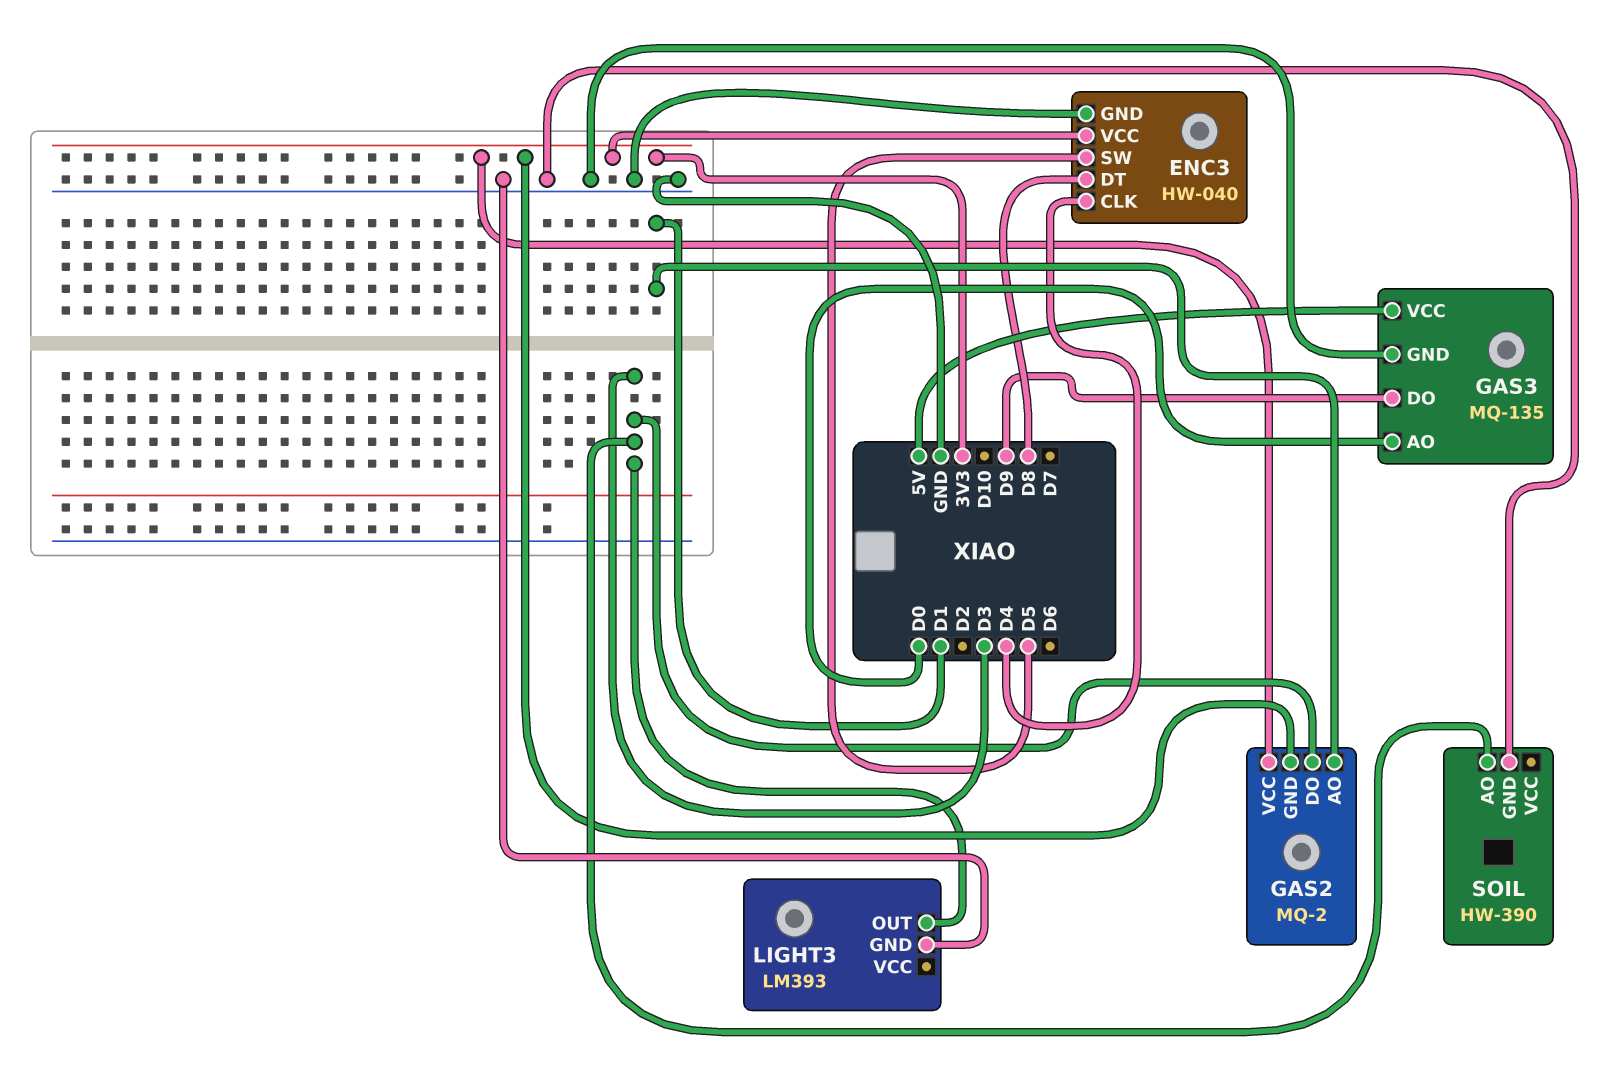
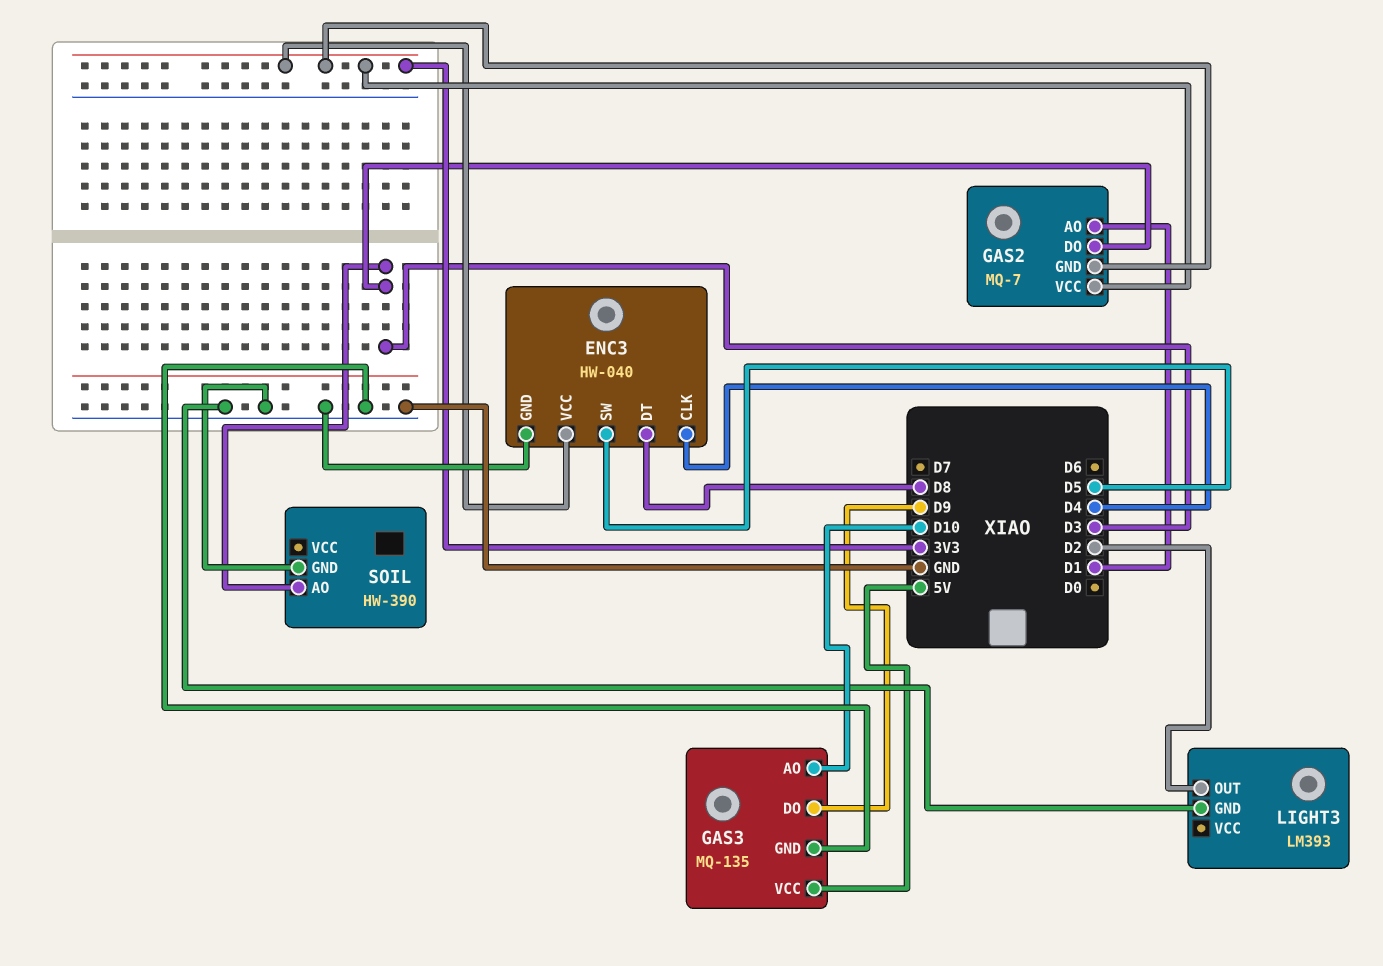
GAS2: MQ-2 -> MQ-7
GAS3 pin AO: D0 -> D10
LIGHT3 pin OUT: D3 -> D2

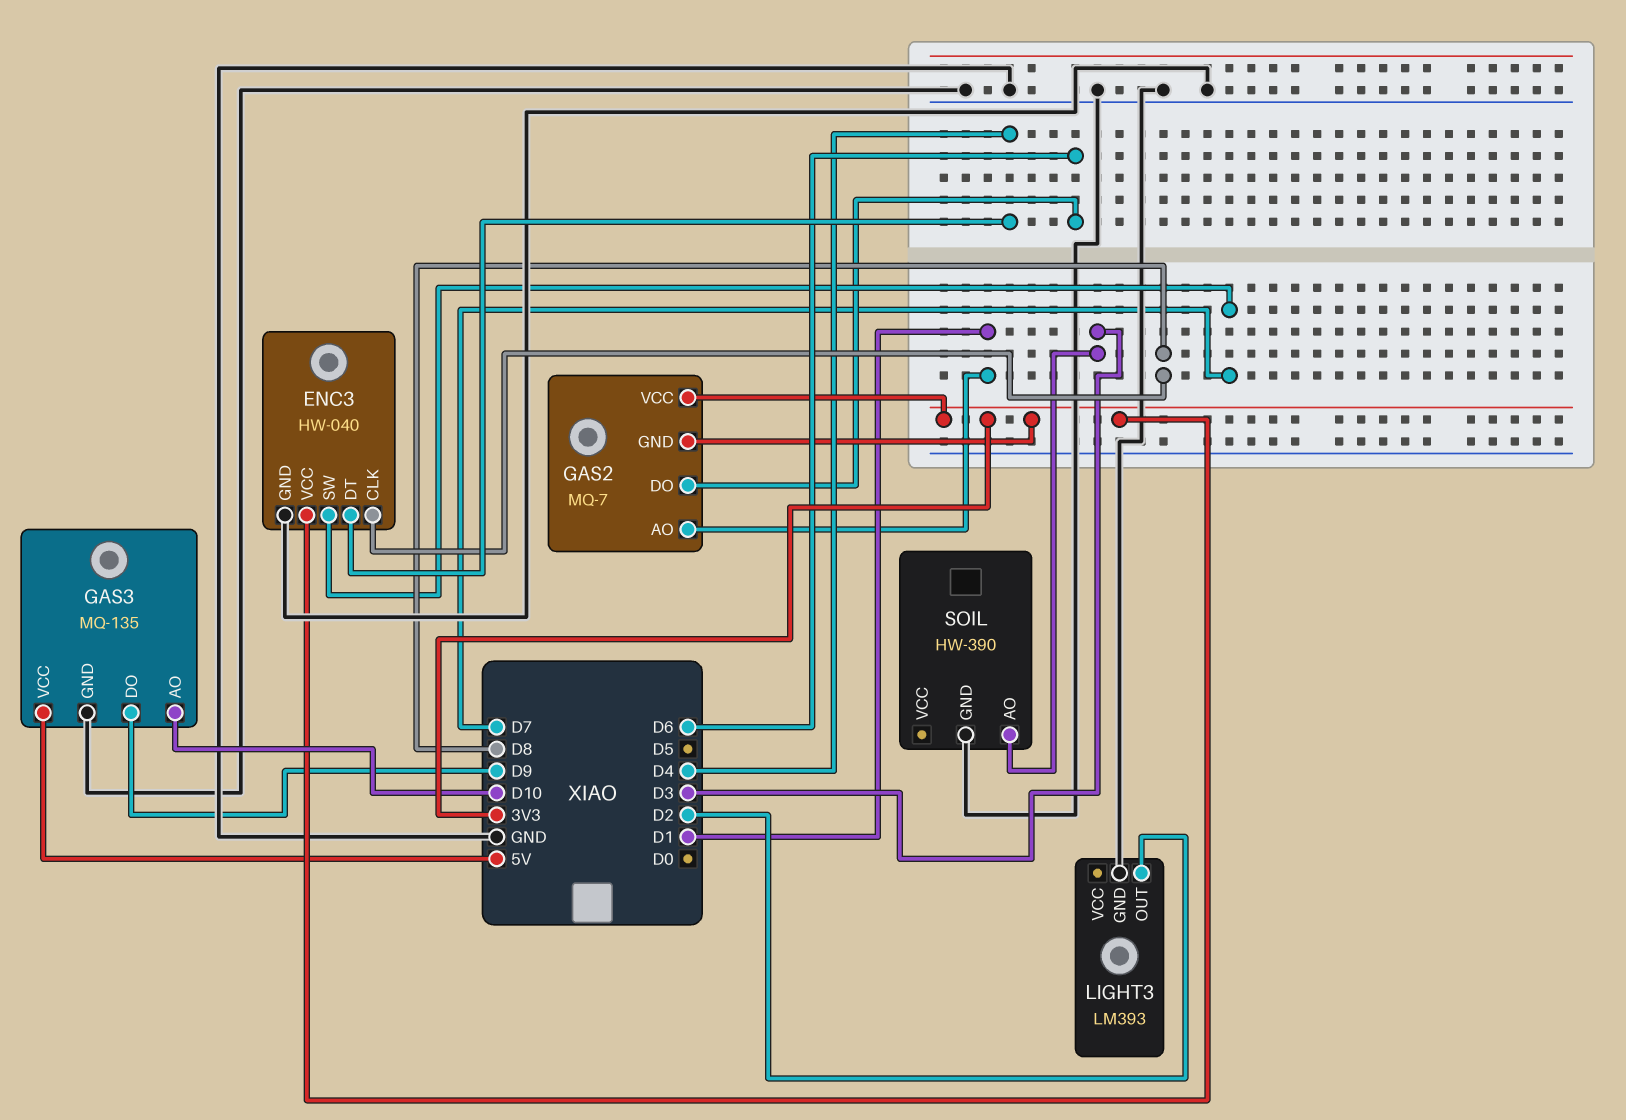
ENC3 pin CLK: D4 -> D8
ENC3 pin DT: D8 -> D4
ENC3 pin SW: D5 -> D7
GAS2 pin DO: D3 -> D6

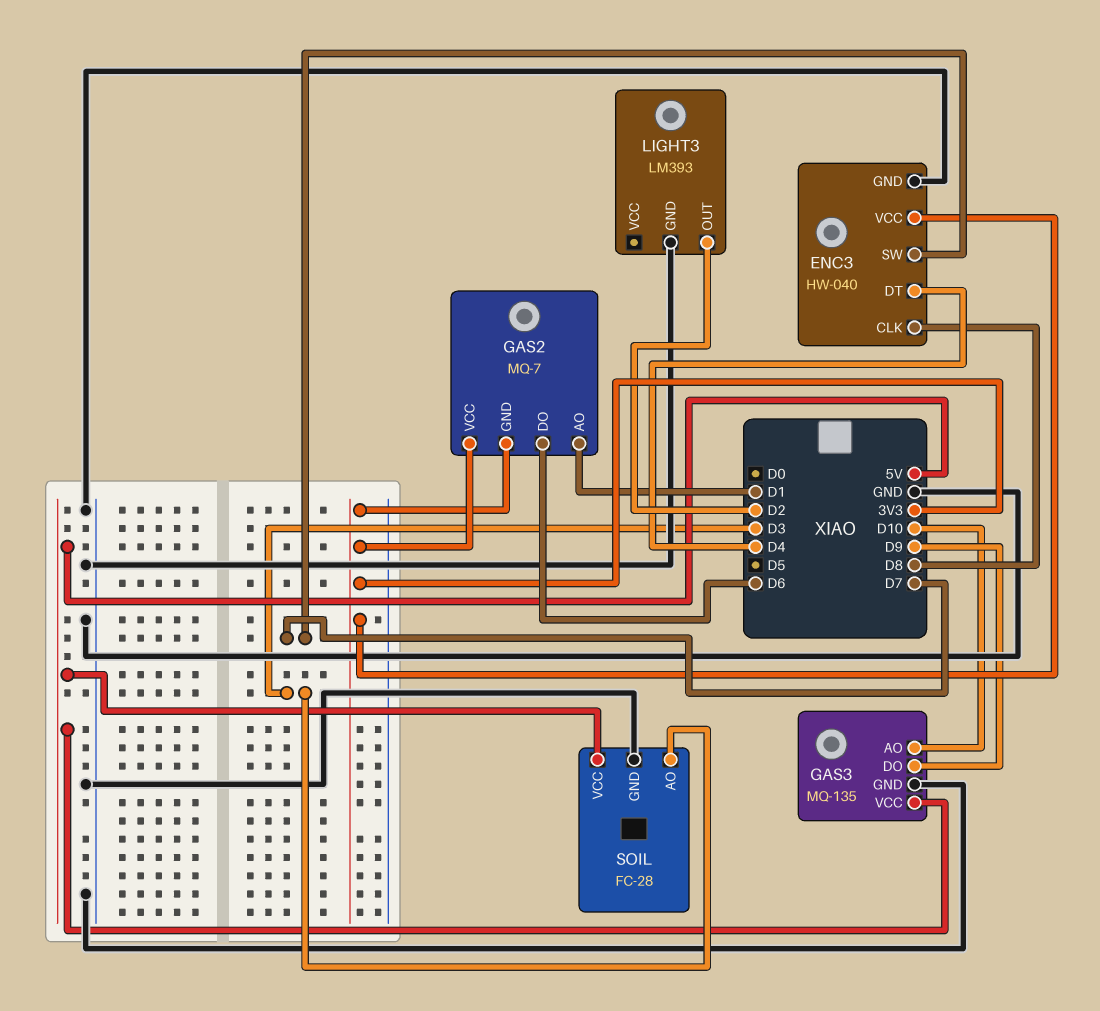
SOIL: HW-390 -> FC-28
SOIL pin VCC: none -> 5V

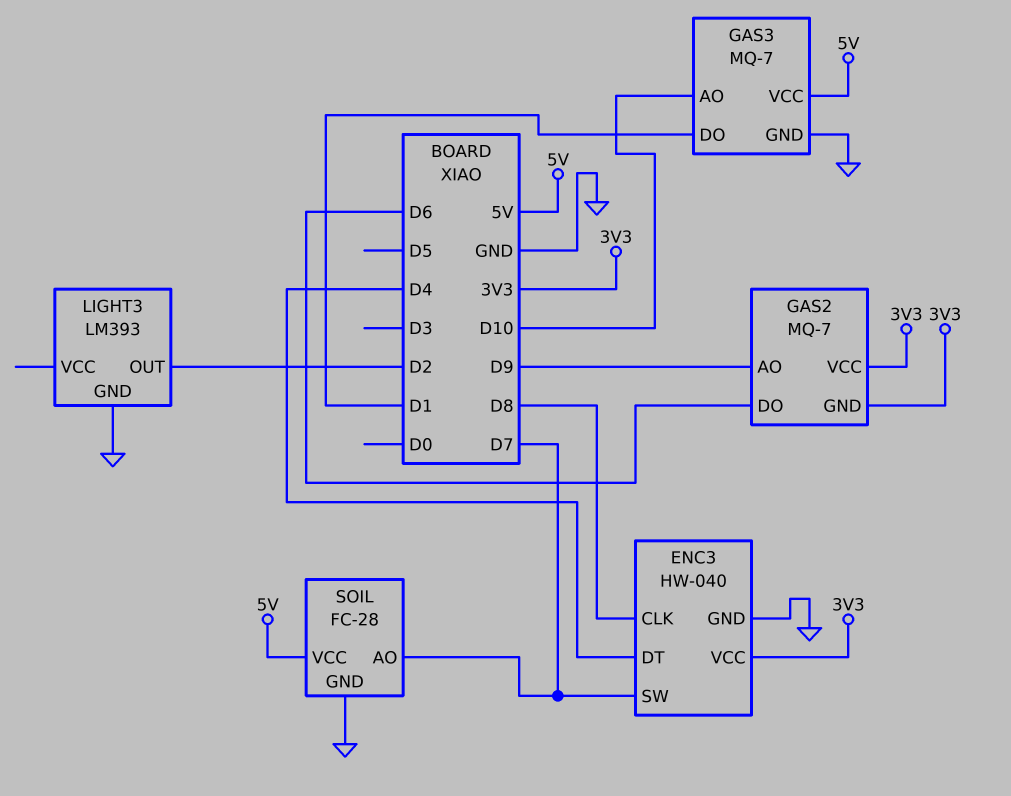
GAS2 pin AO: D1 -> D9
GAS3: MQ-135 -> MQ-7
GAS3 pin DO: D9 -> D1
SOIL pin AO: D3 -> D7

